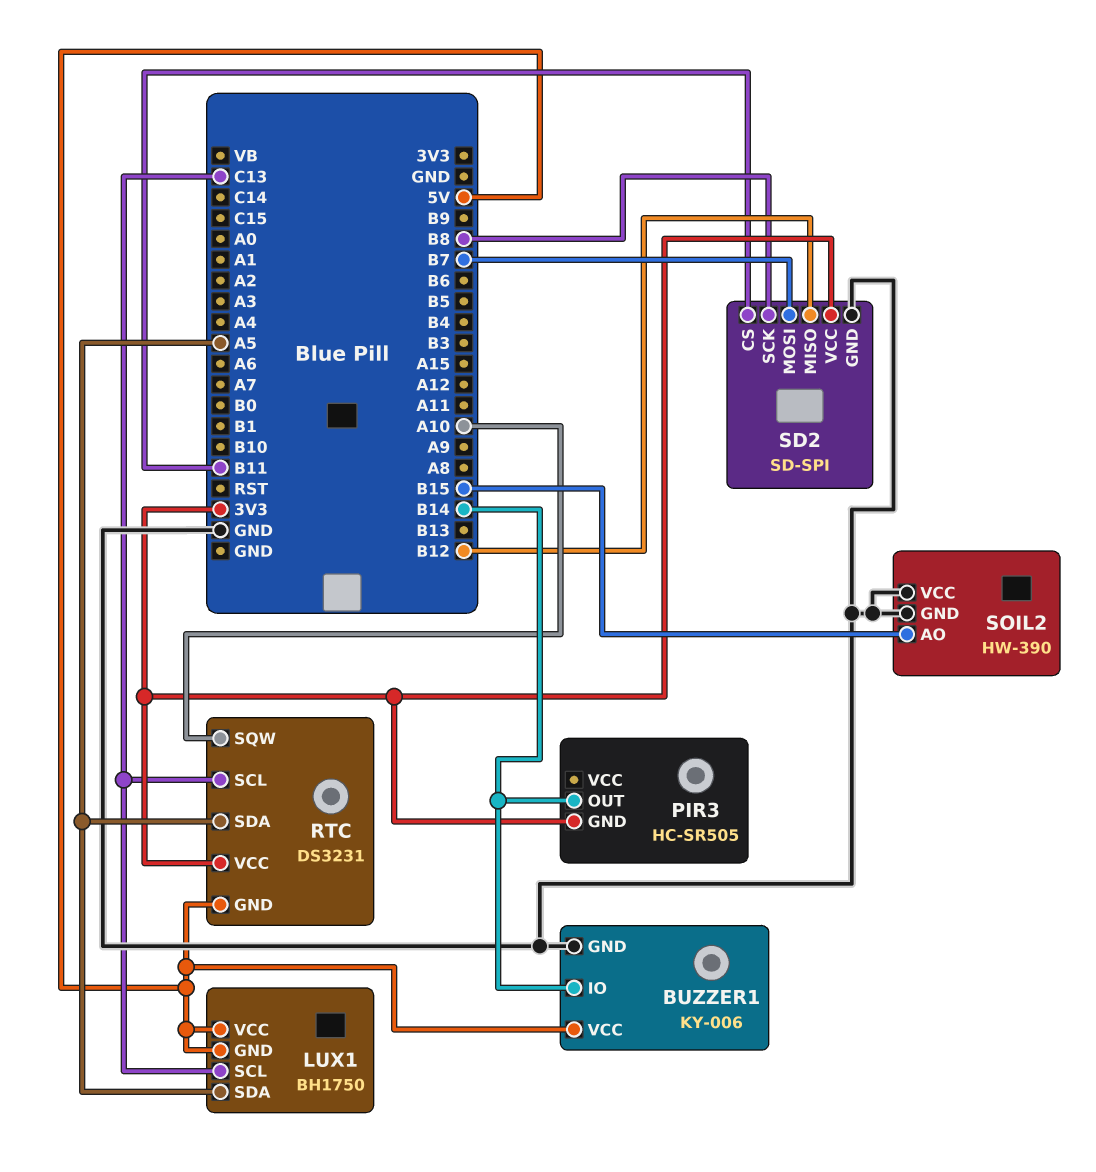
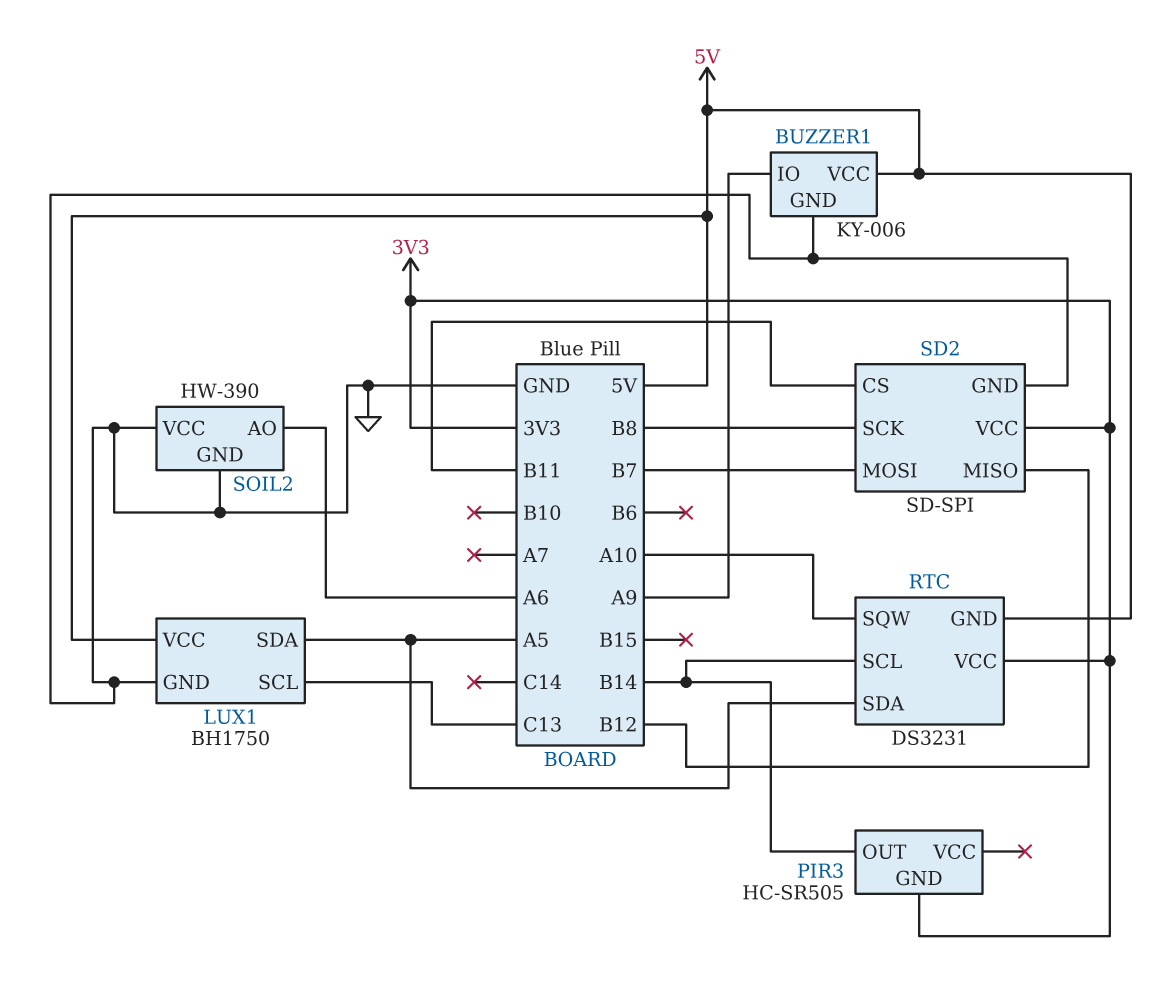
BUZZER1 pin IO: B14 -> A9
LUX1 pin GND: 5V -> GND
RTC pin SCL: C13 -> B14
SOIL2 pin AO: B15 -> A6

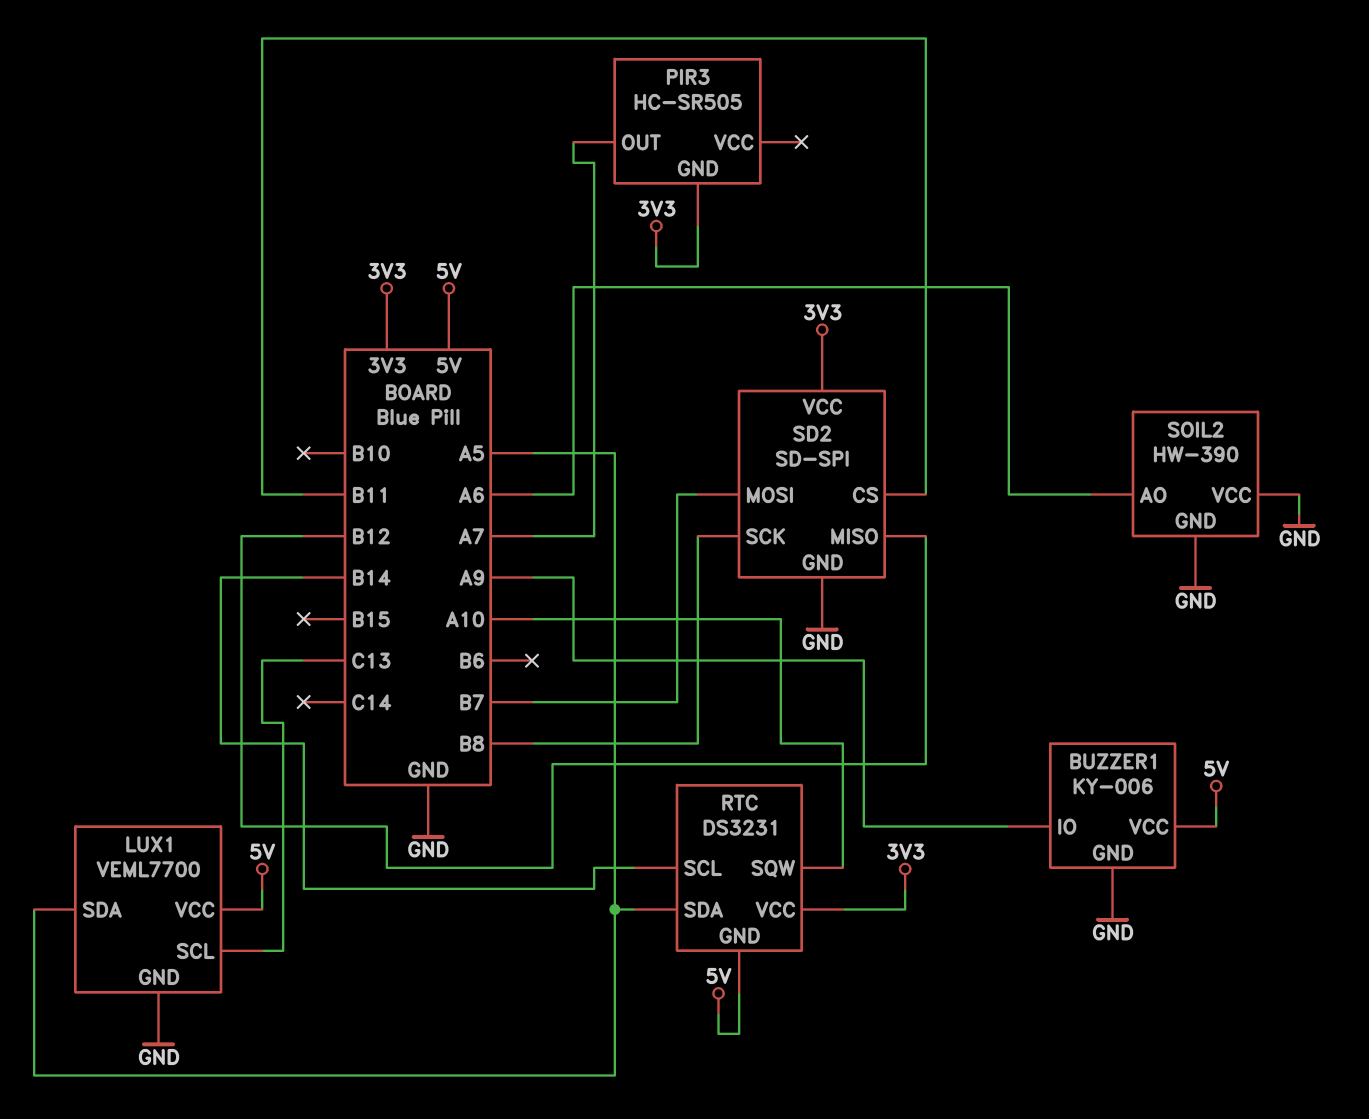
LUX1: BH1750 -> VEML7700
PIR3 pin OUT: B14 -> A7

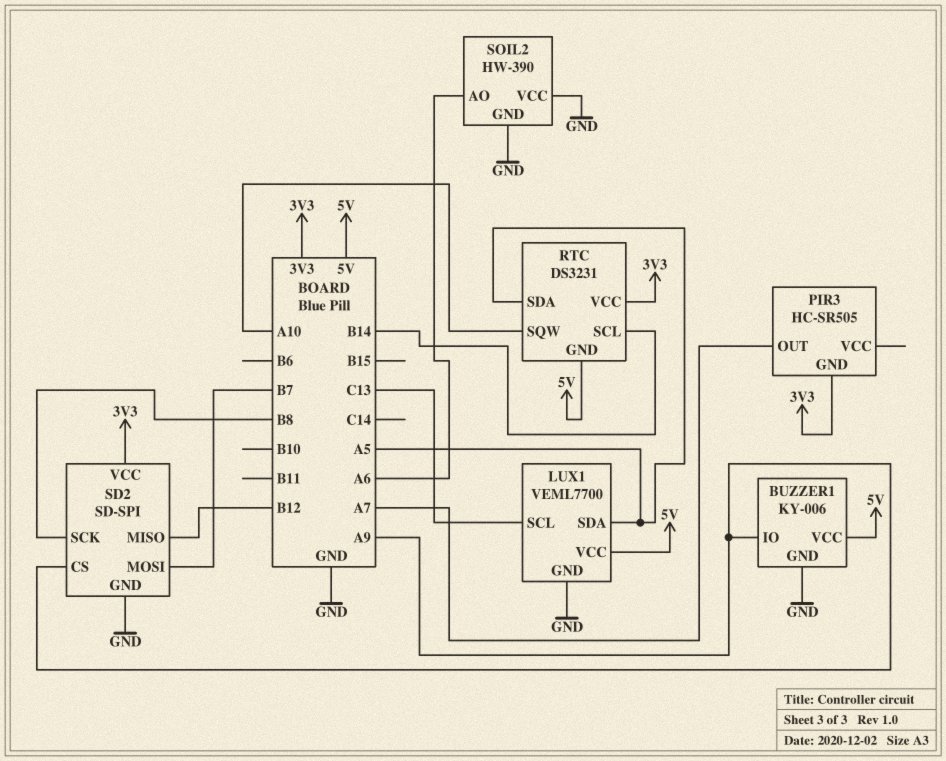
SD2 pin CS: B11 -> A9

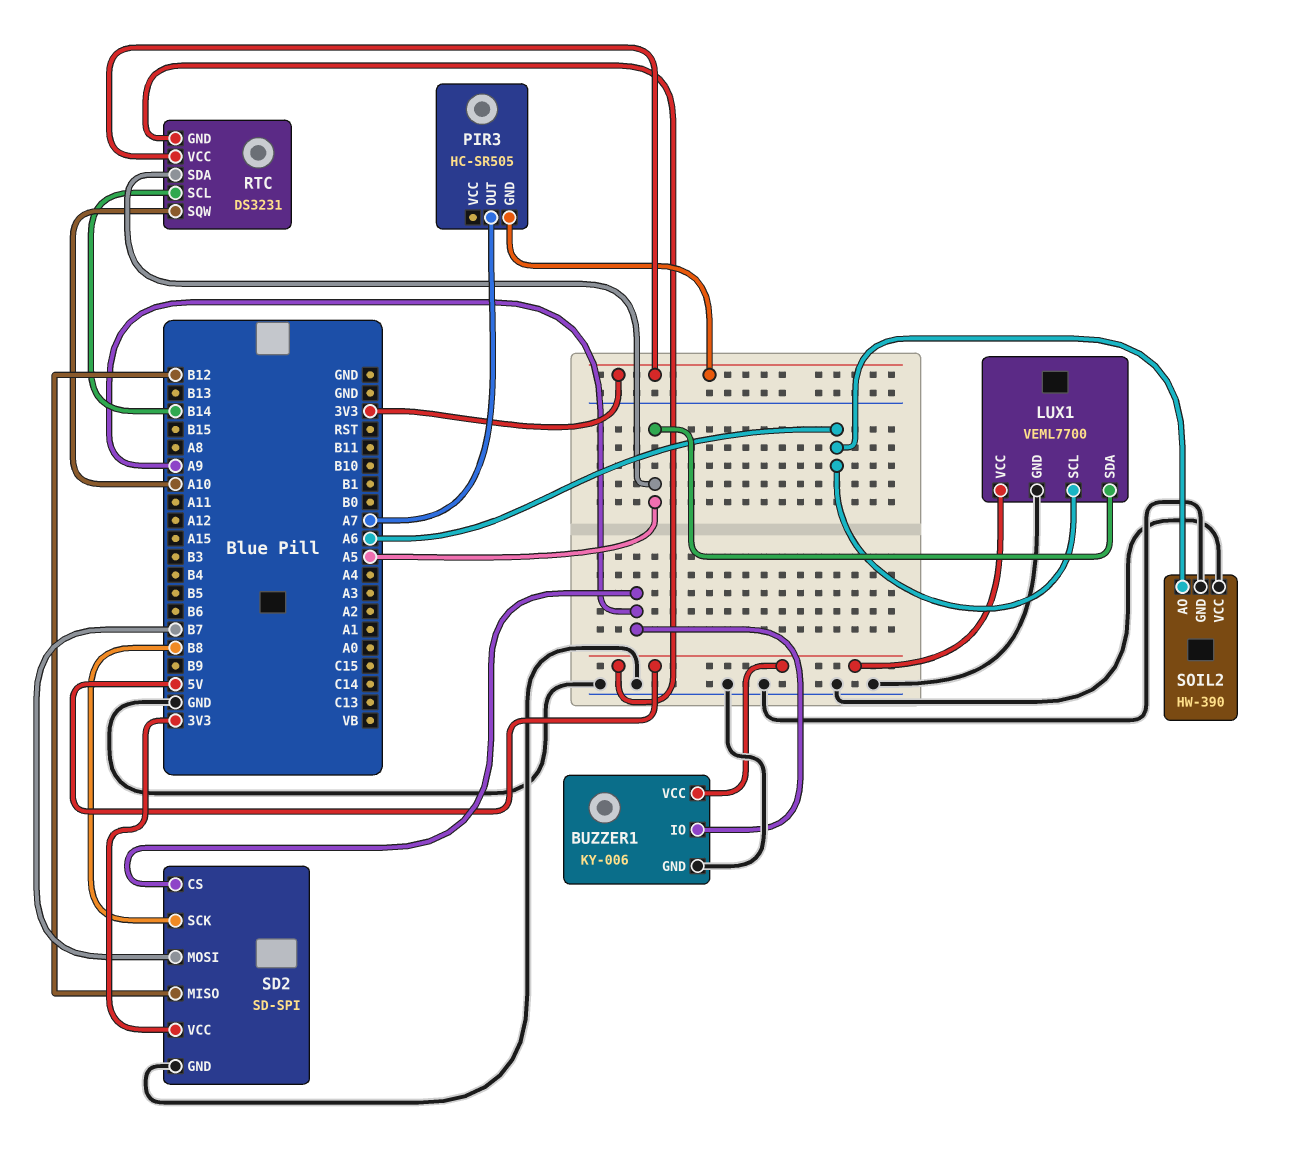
LUX1 pin SCL: C13 -> A6

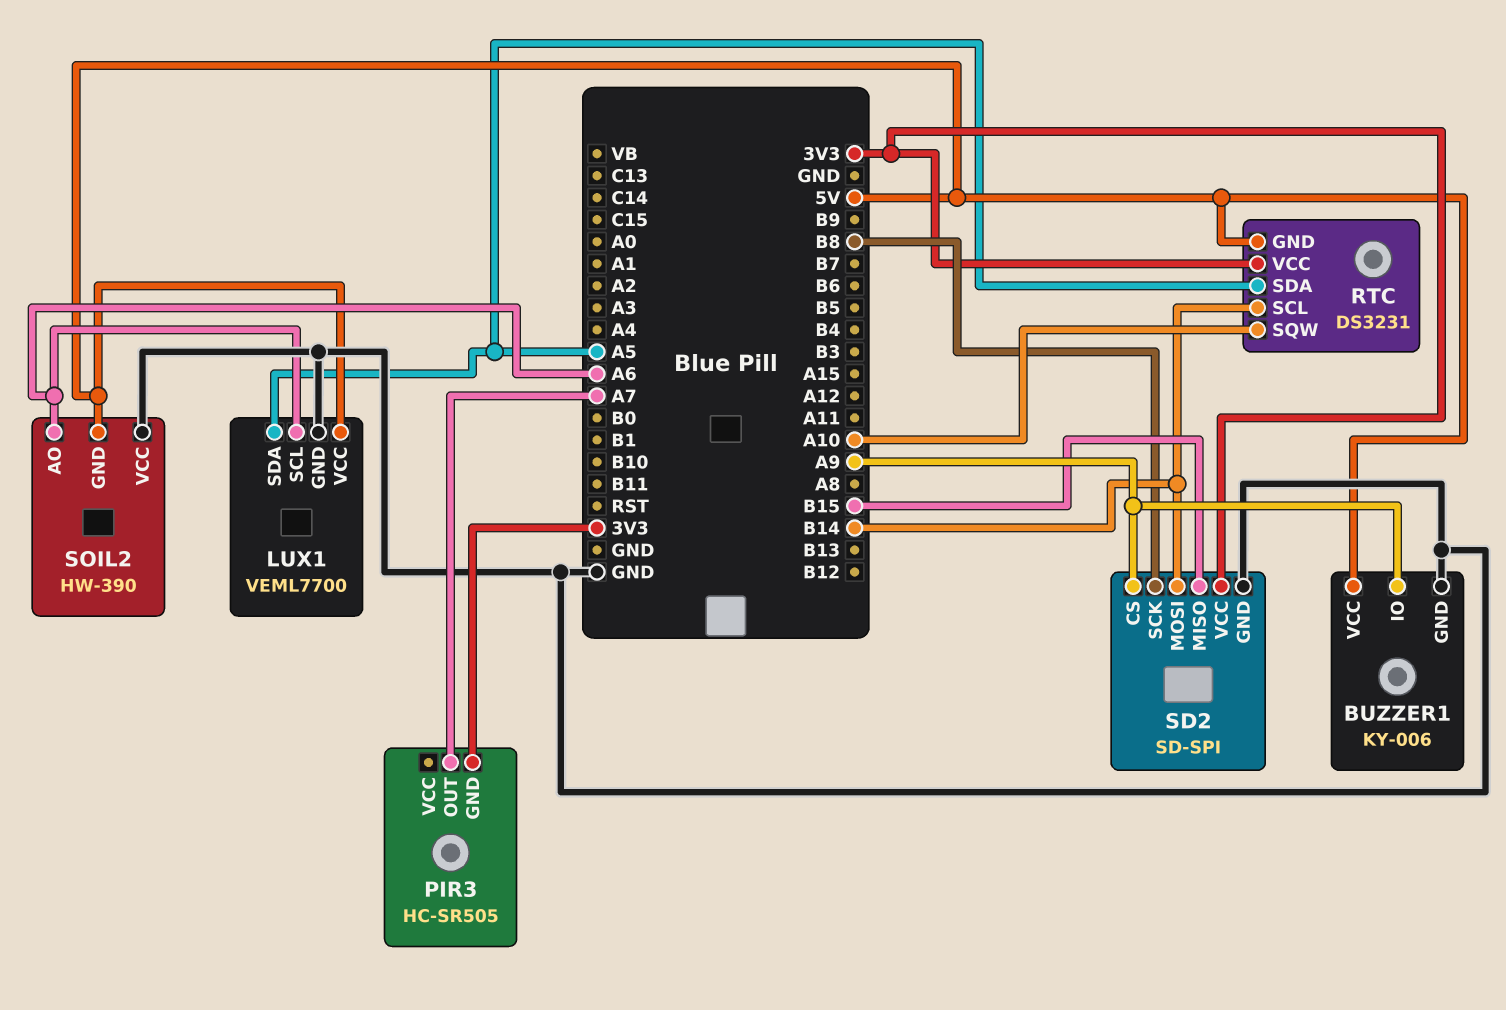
SD2 pin MISO: B12 -> B15
SD2 pin MOSI: B7 -> B14
SOIL2 pin GND: GND -> 5V

